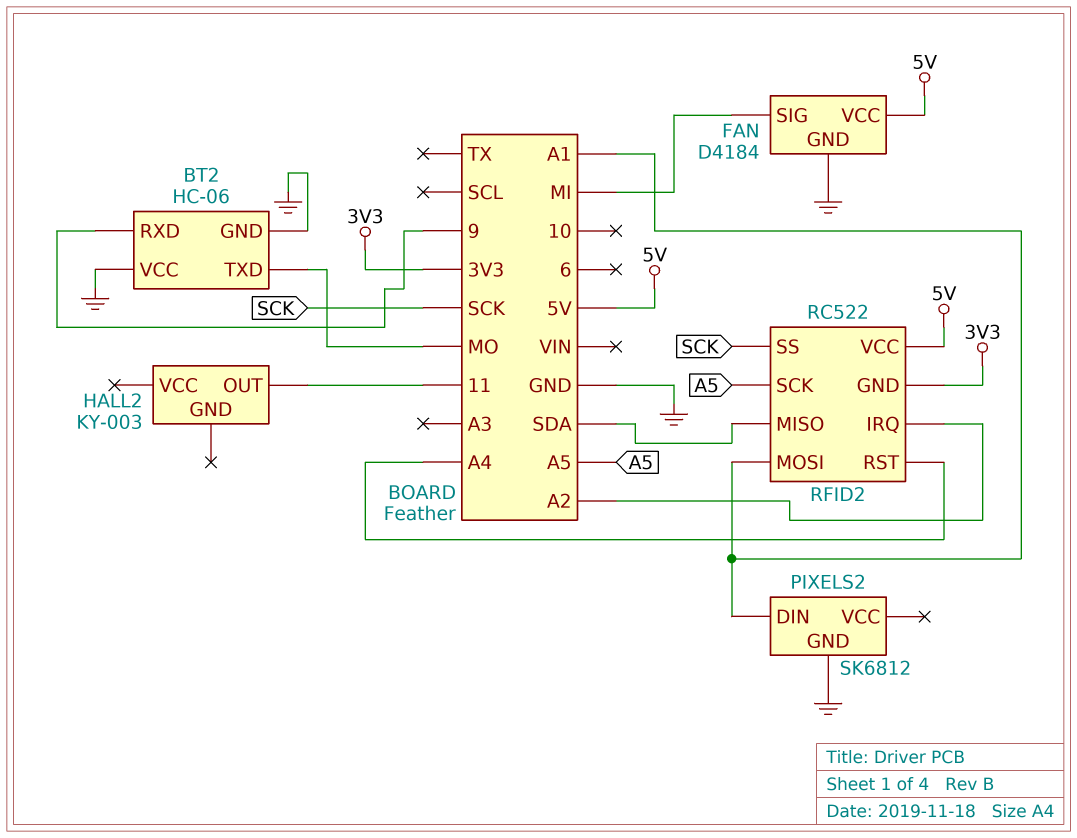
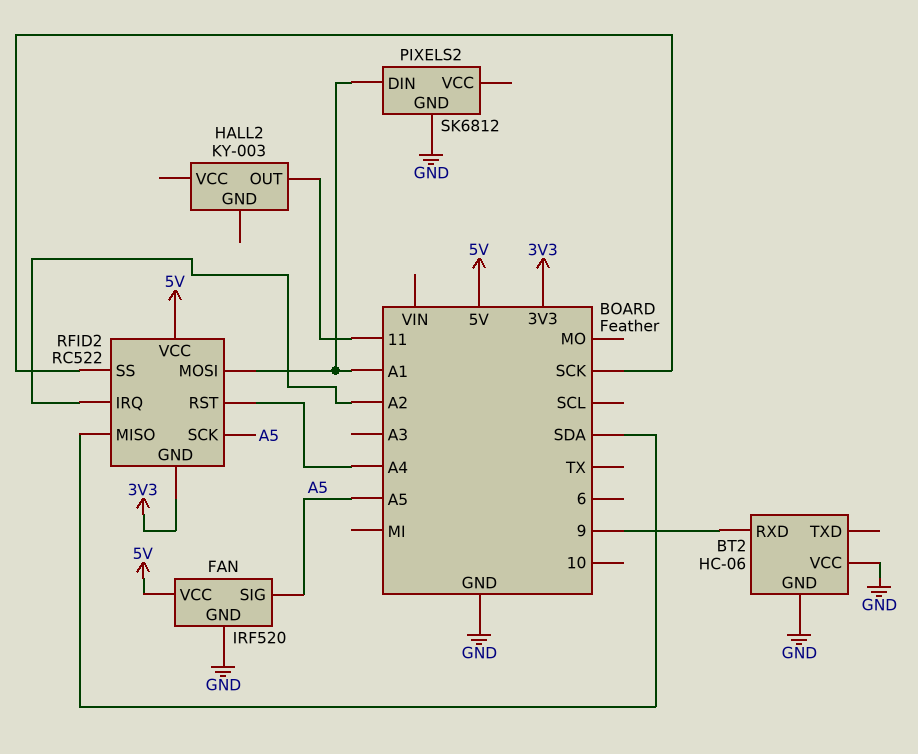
BT2 pin TXD: MO -> none
FAN: D4184 -> IRF520
FAN pin SIG: MI -> A5

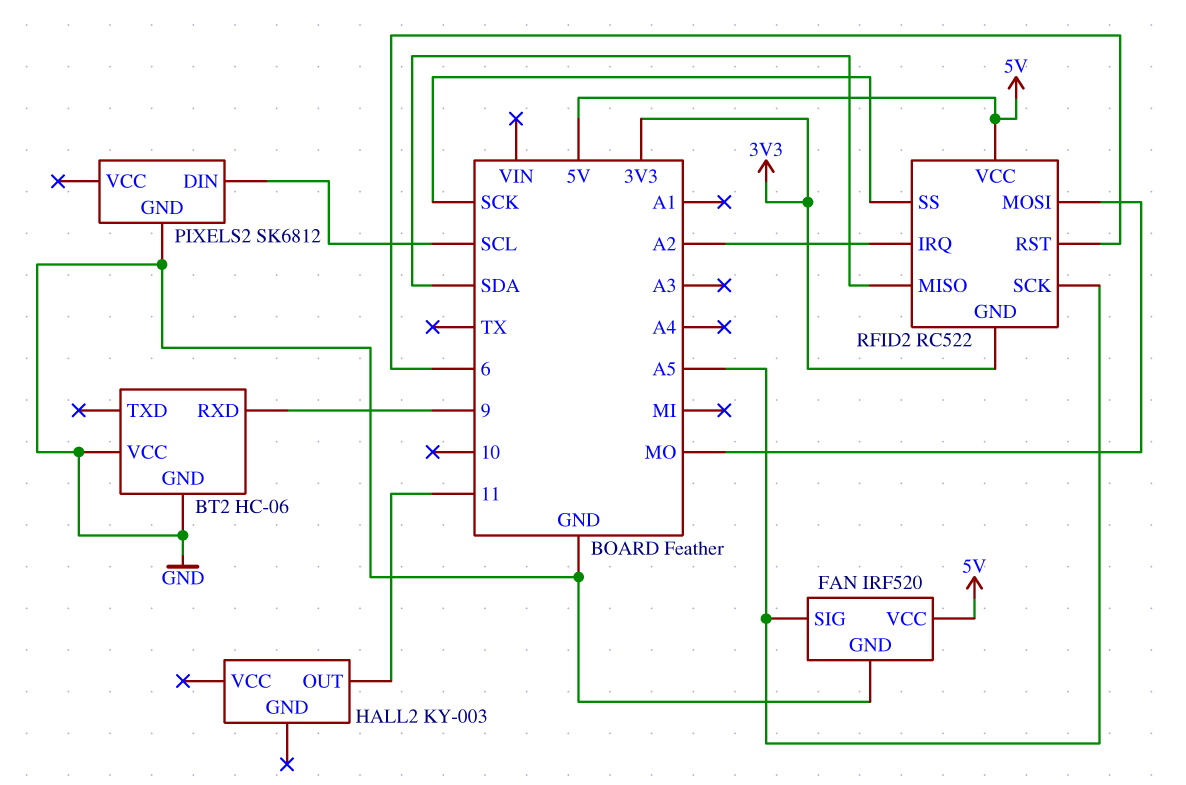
PIXELS2 pin DIN: A1 -> SCL
RFID2 pin MOSI: A1 -> MO
RFID2 pin RST: A4 -> 6

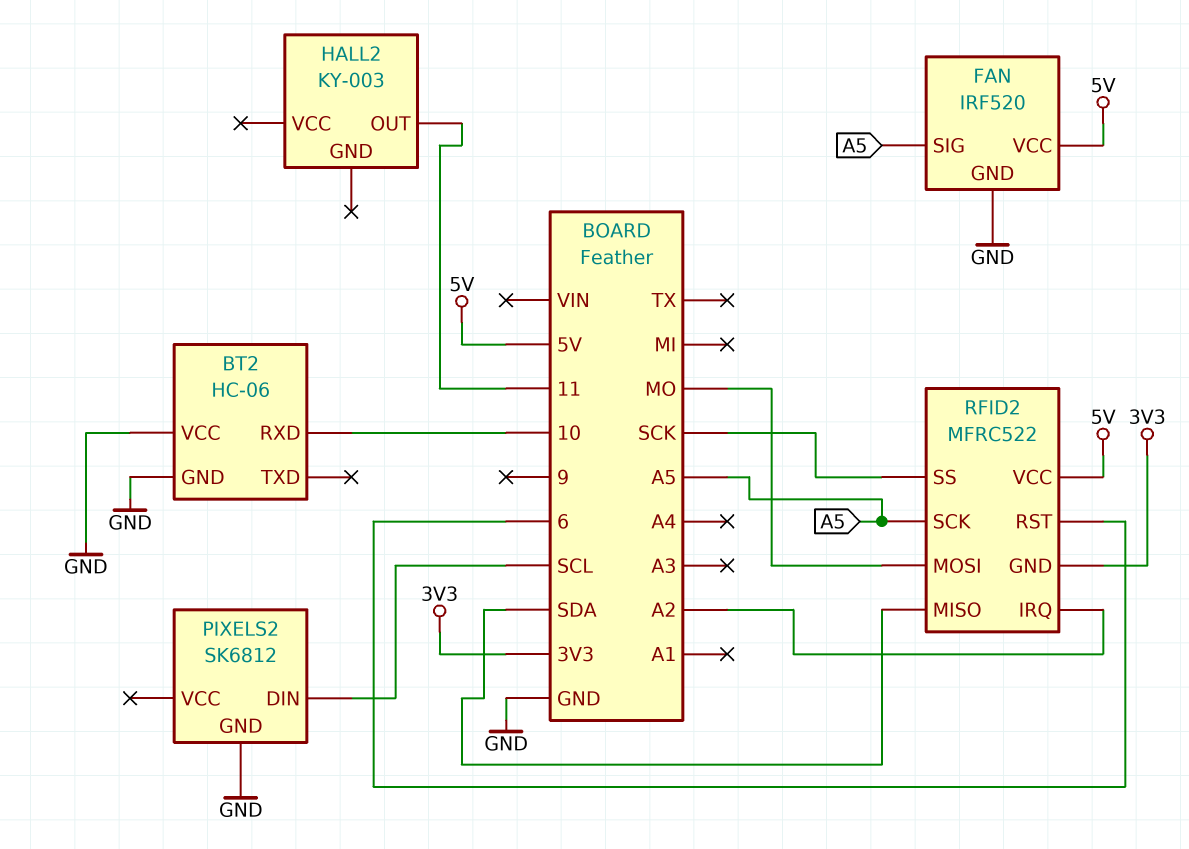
BT2 pin RXD: 9 -> 10
RFID2: RC522 -> MFRC522

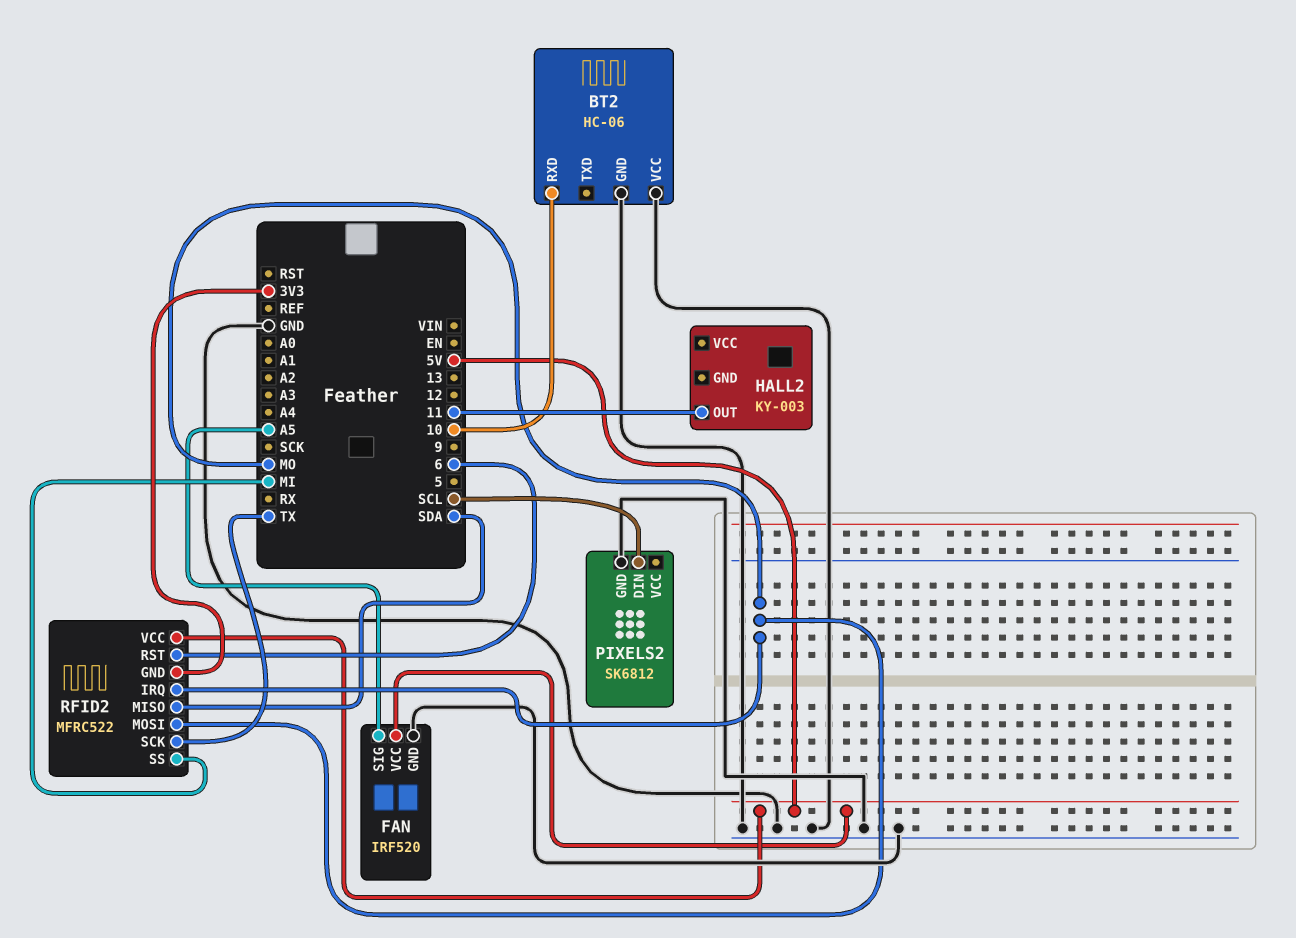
RFID2 pin IRQ: A2 -> MO
RFID2 pin SCK: A5 -> TX
RFID2 pin SS: SCK -> MI

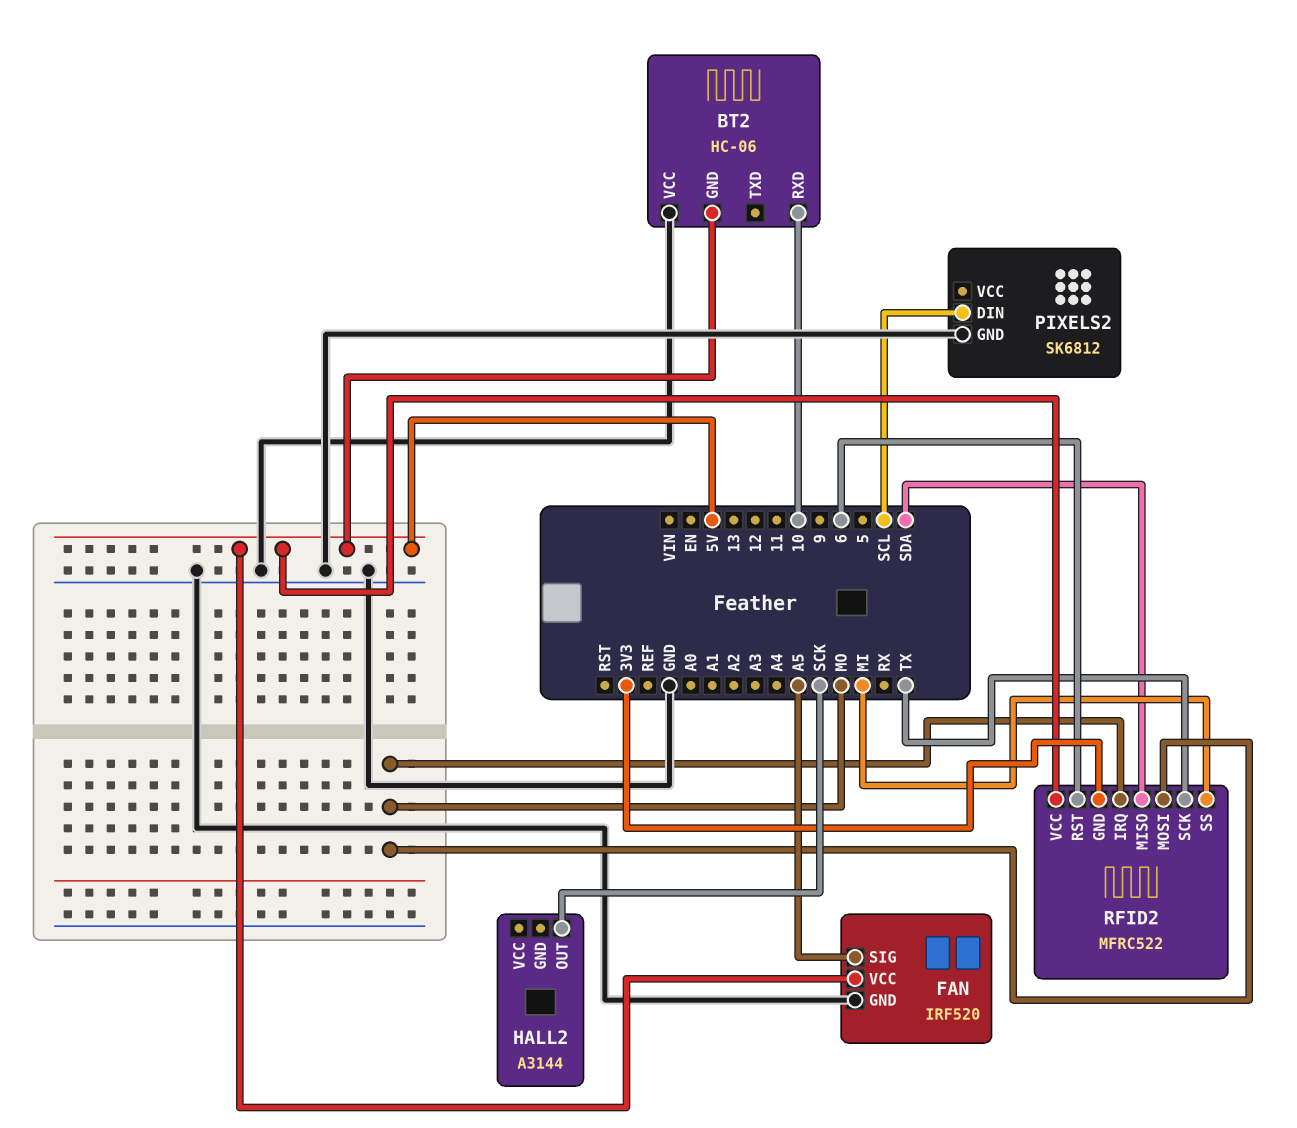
BT2 pin GND: GND -> 5V
HALL2: KY-003 -> A3144
HALL2 pin OUT: 11 -> SCK

